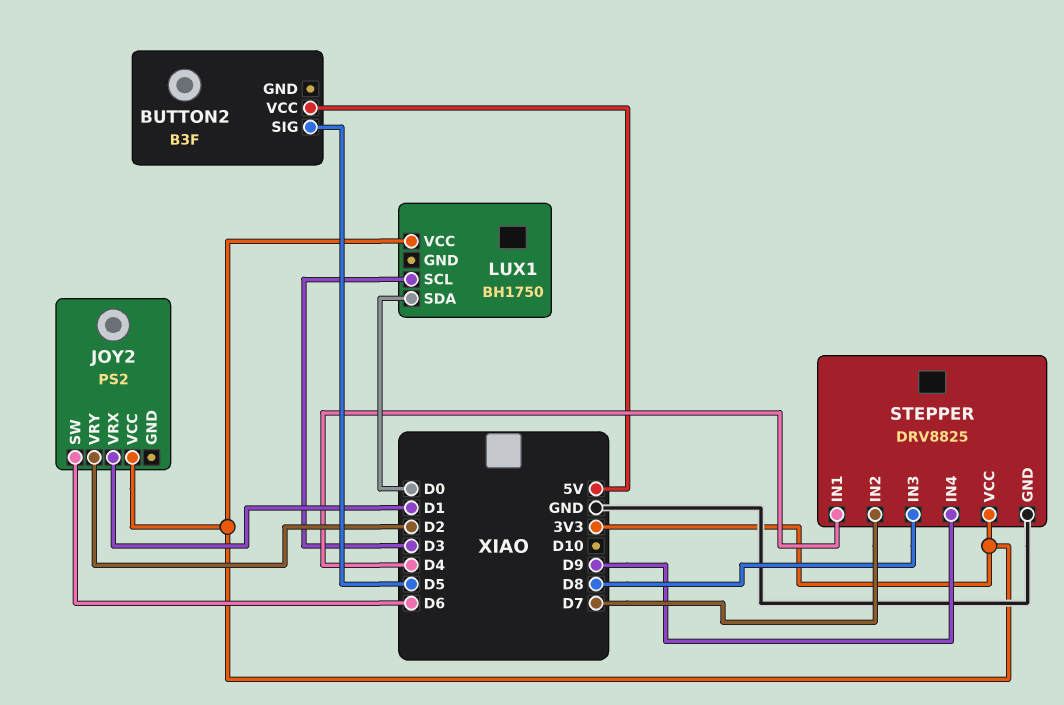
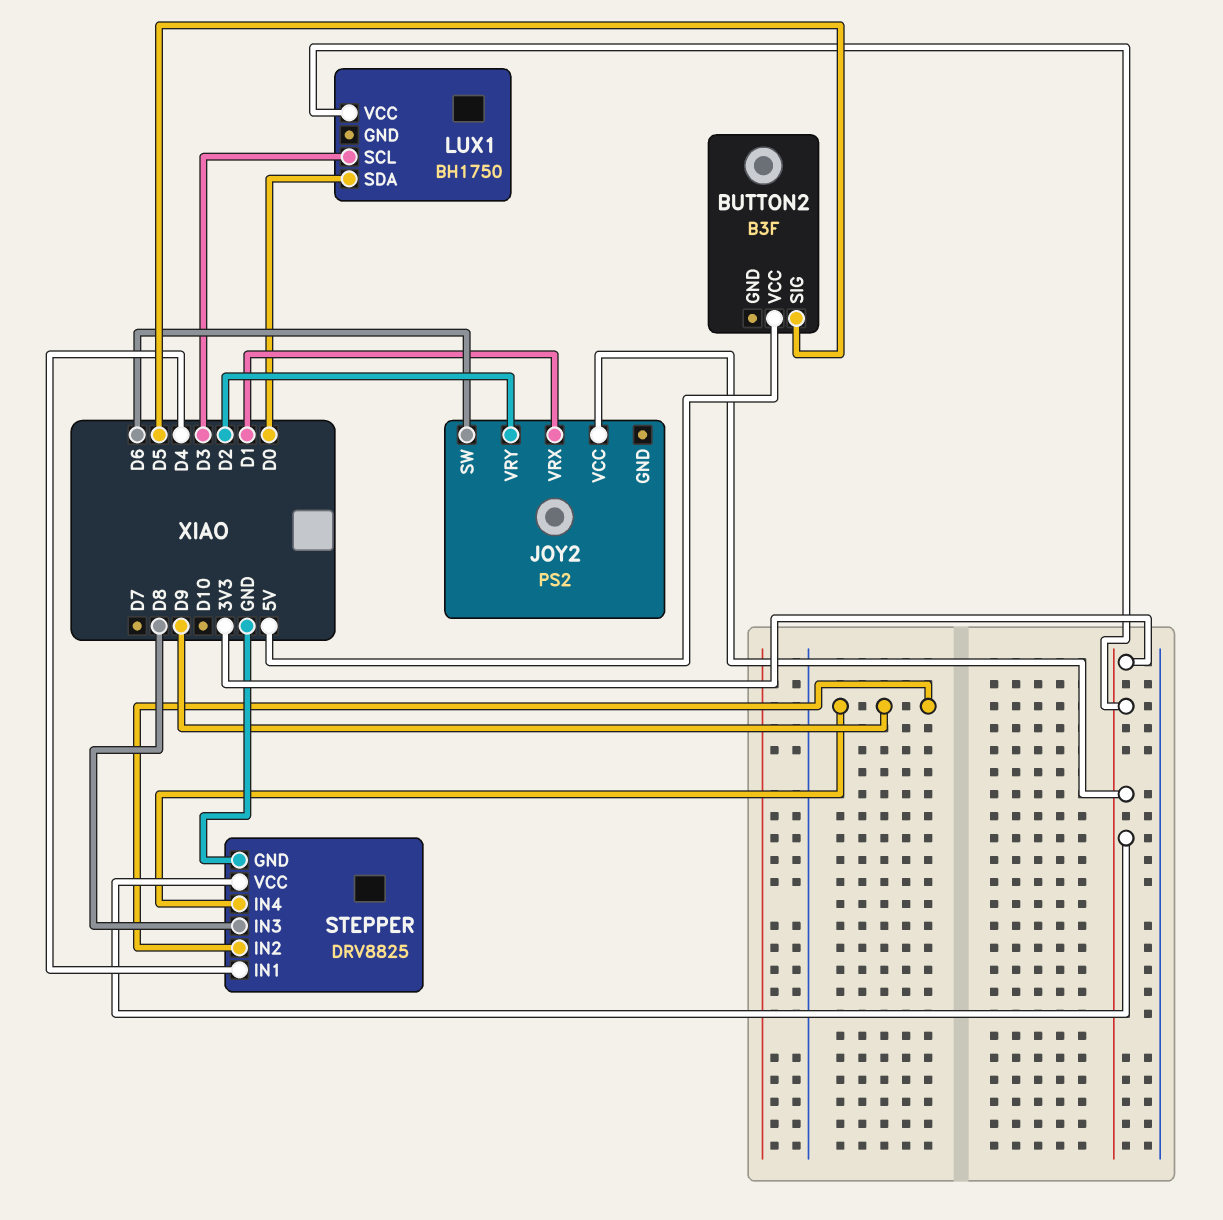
STEPPER pin IN2: D7 -> D9

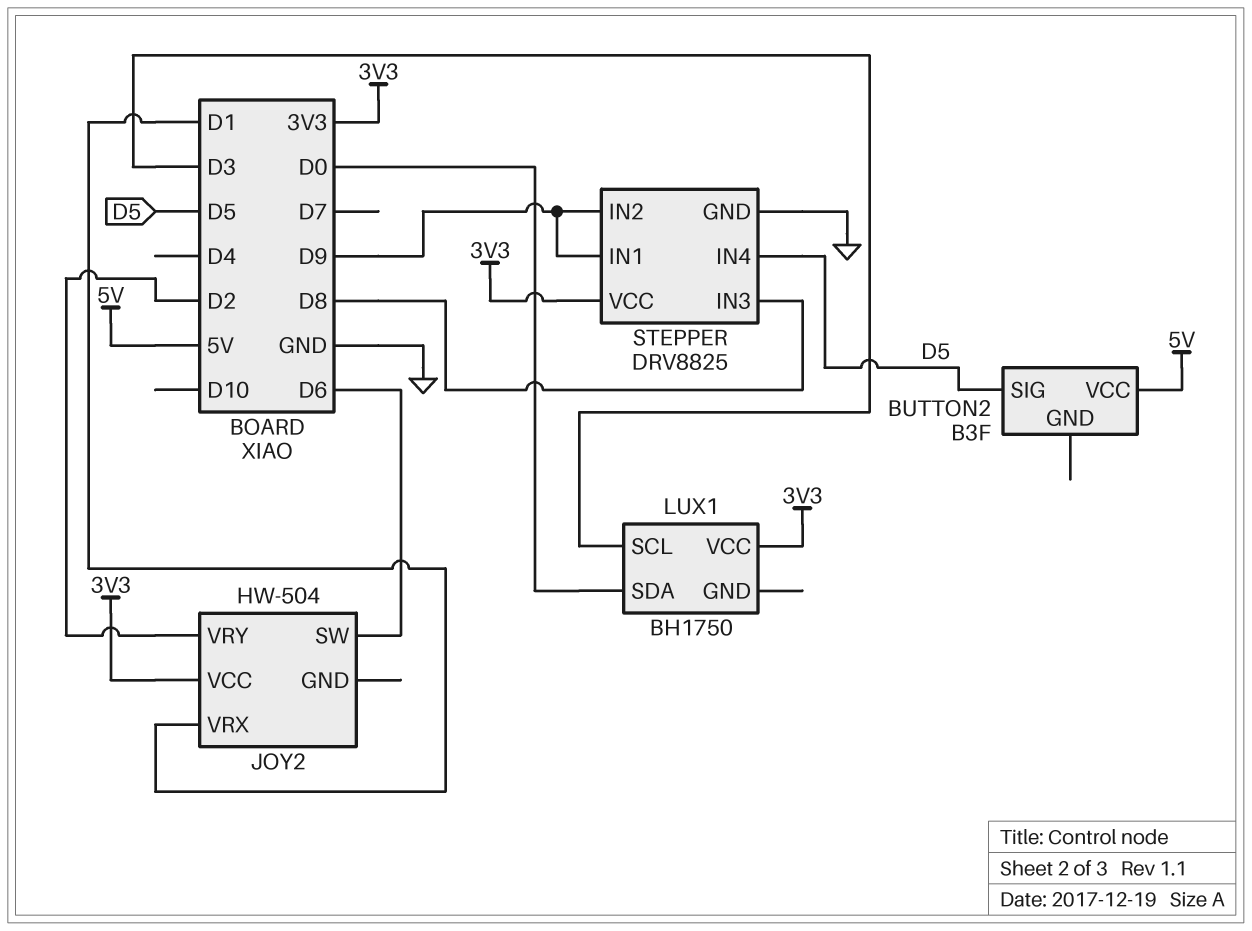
JOY2: PS2 -> HW-504
STEPPER pin IN1: D4 -> D9
STEPPER pin IN4: D9 -> D5

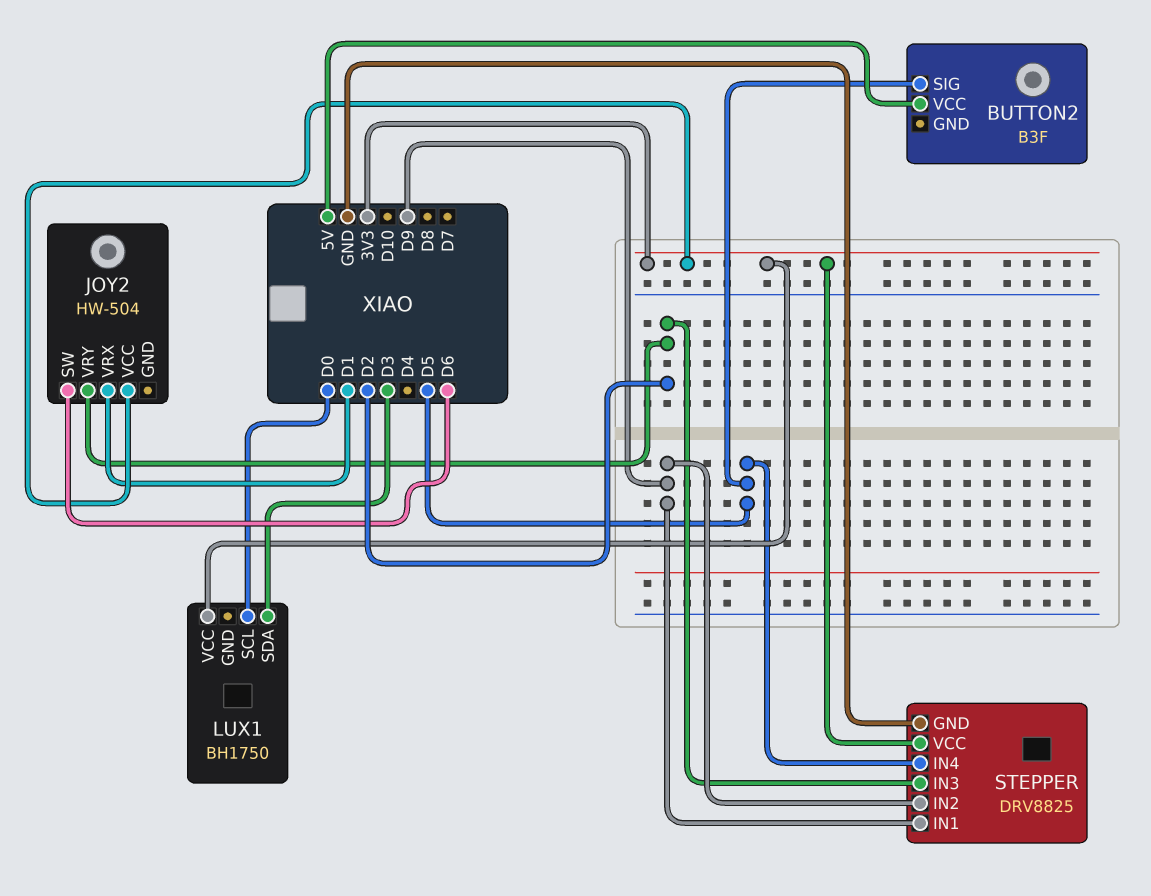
LUX1 pin SCL: D3 -> D0
LUX1 pin SDA: D0 -> D3
STEPPER pin IN3: D8 -> D2

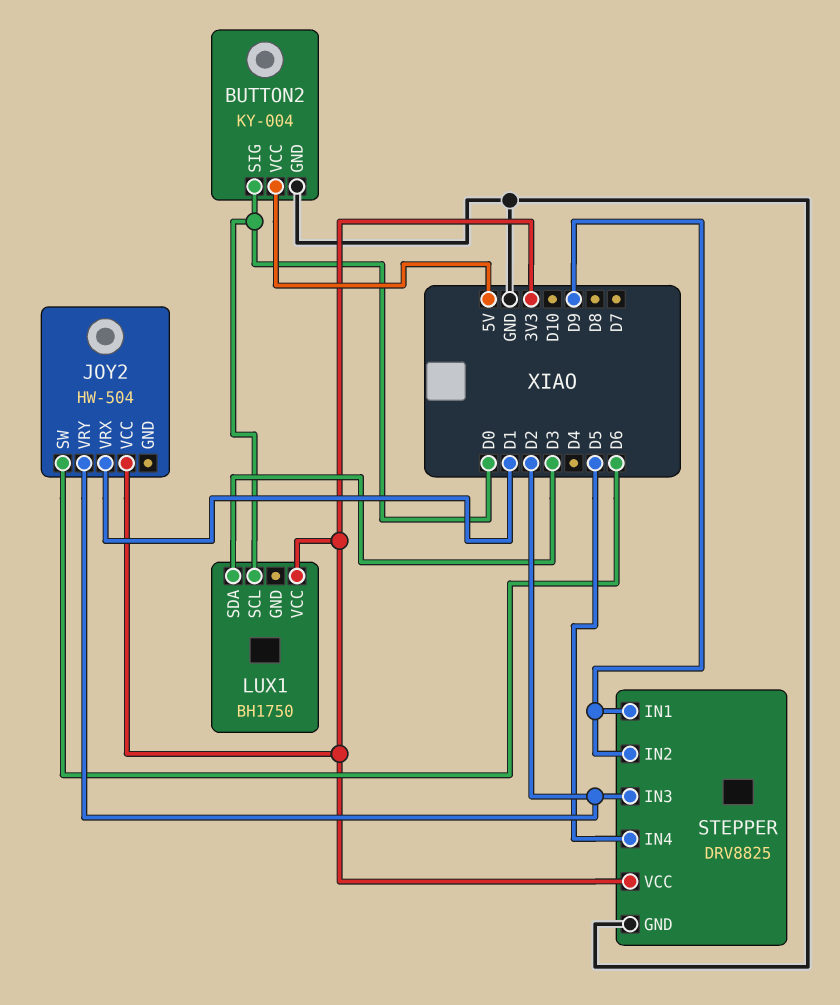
BUTTON2: B3F -> KY-004
BUTTON2 pin GND: none -> GND
BUTTON2 pin SIG: D5 -> D0

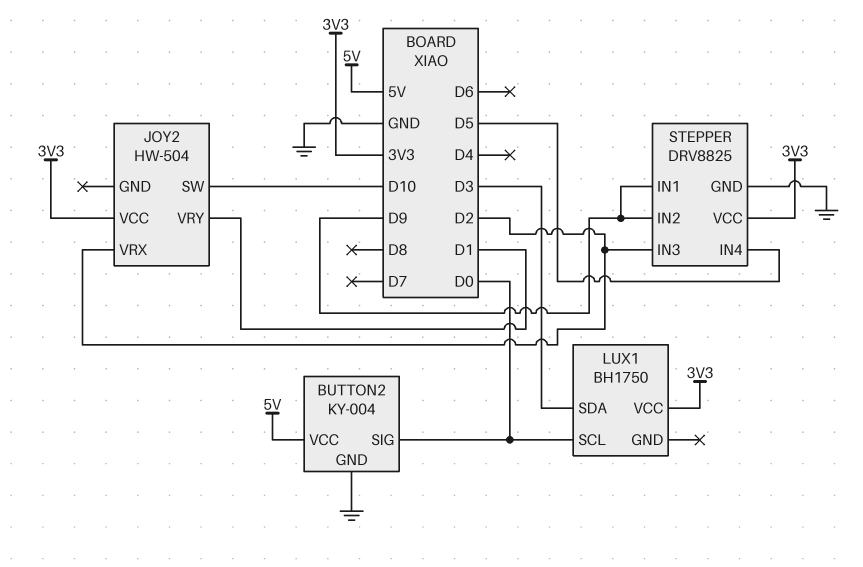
JOY2 pin SW: D6 -> D10
JOY2 pin VRX: D1 -> D2
JOY2 pin VRY: D2 -> D1

